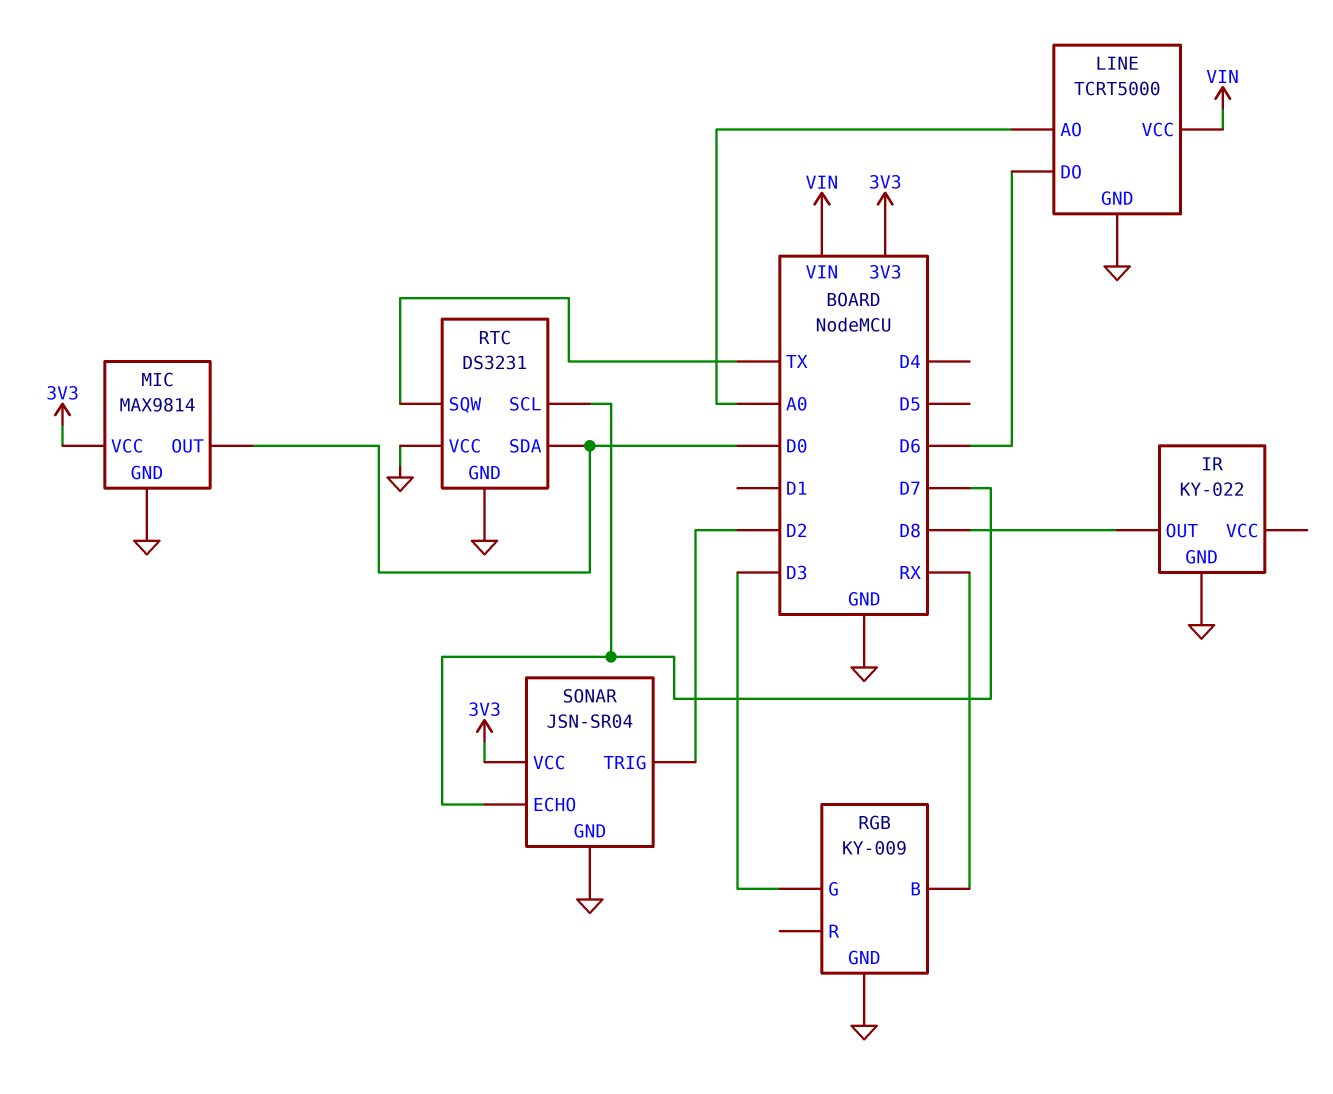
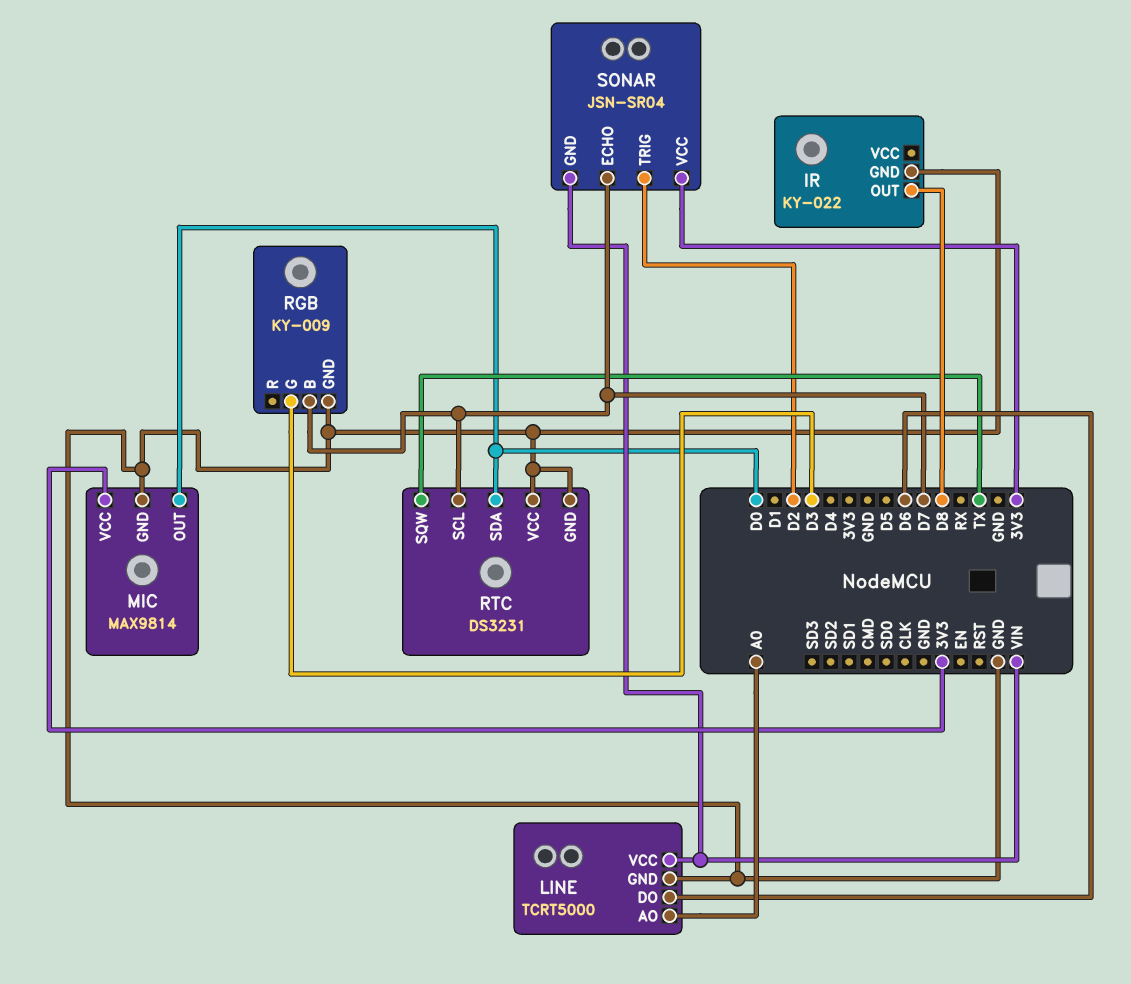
RGB pin B: RX -> D7
SONAR pin GND: GND -> VIN

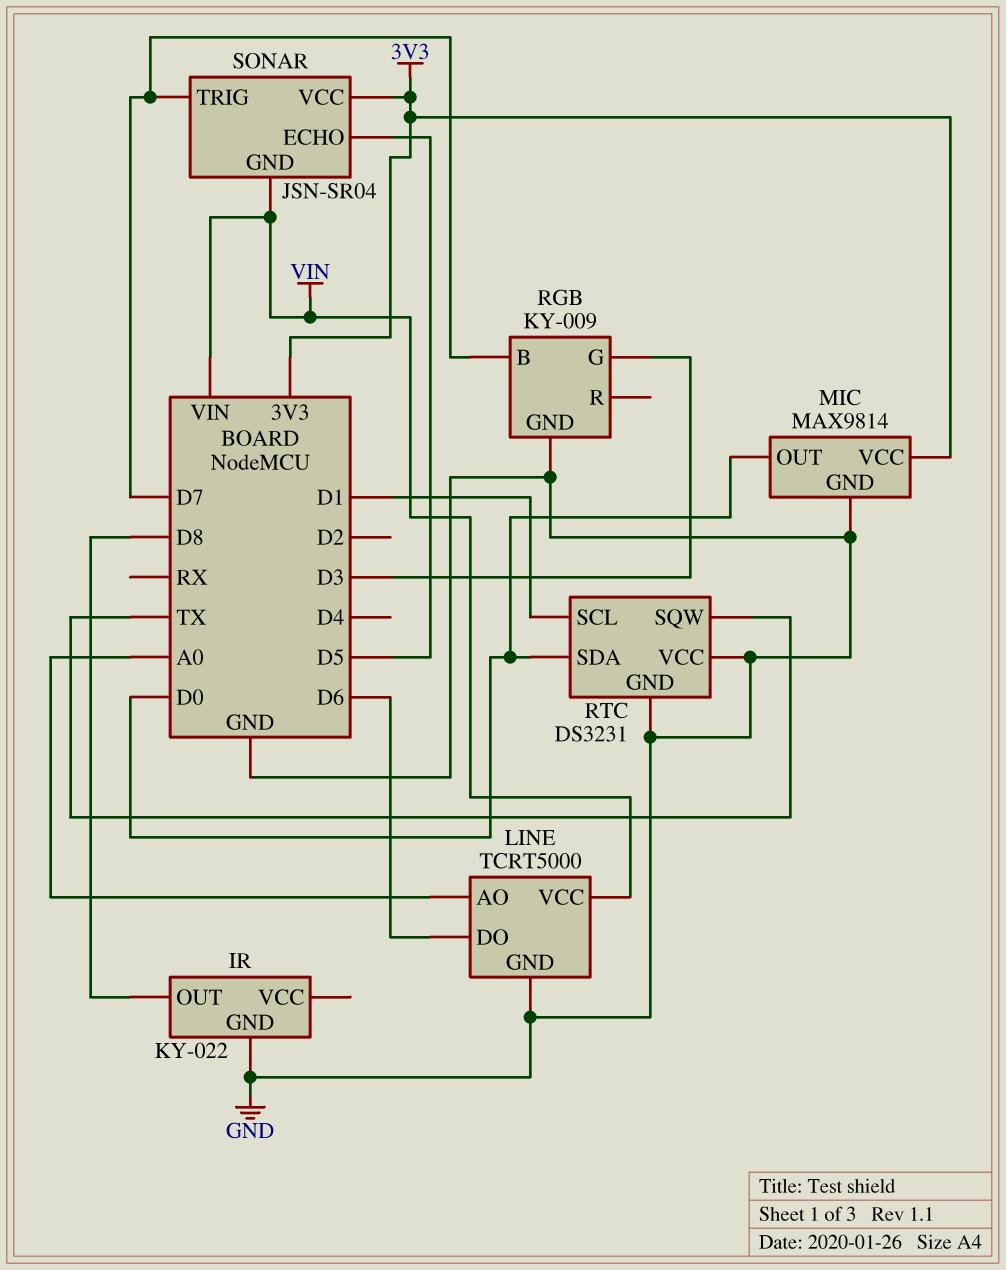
RTC pin SCL: D7 -> D1
SONAR pin ECHO: D7 -> D5
SONAR pin TRIG: D2 -> D7

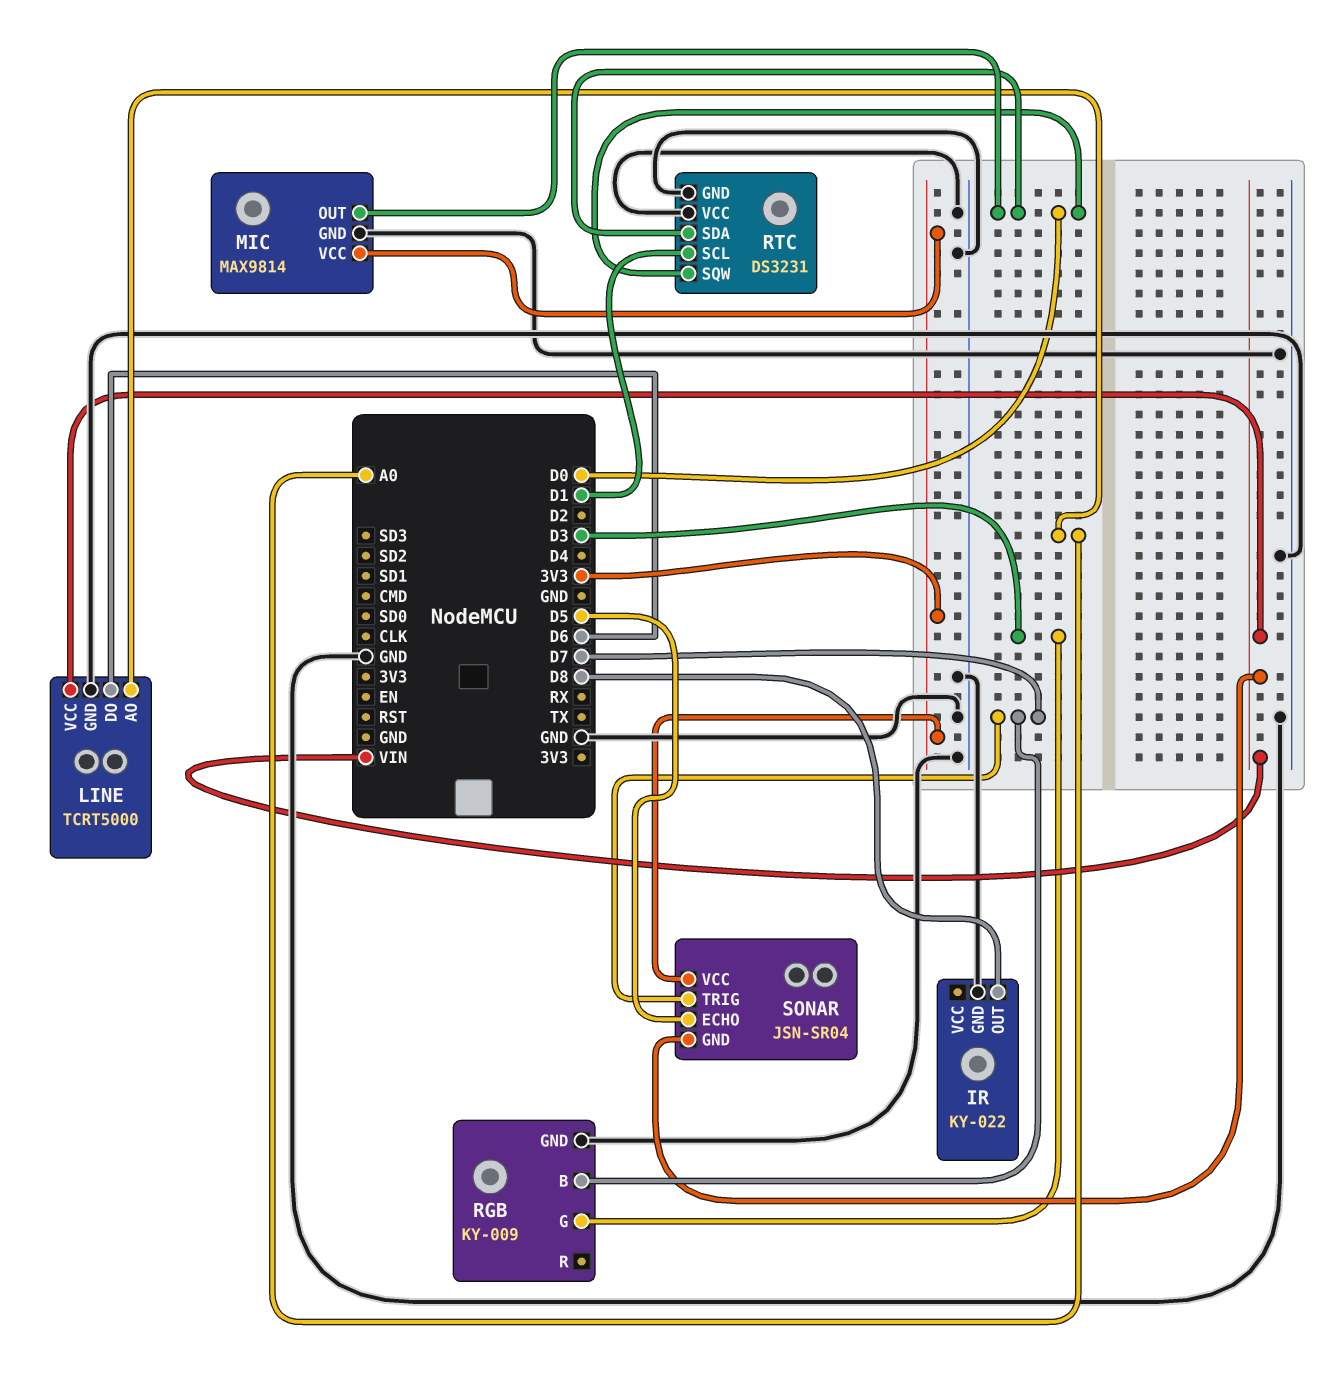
RTC pin SQW: TX -> D0

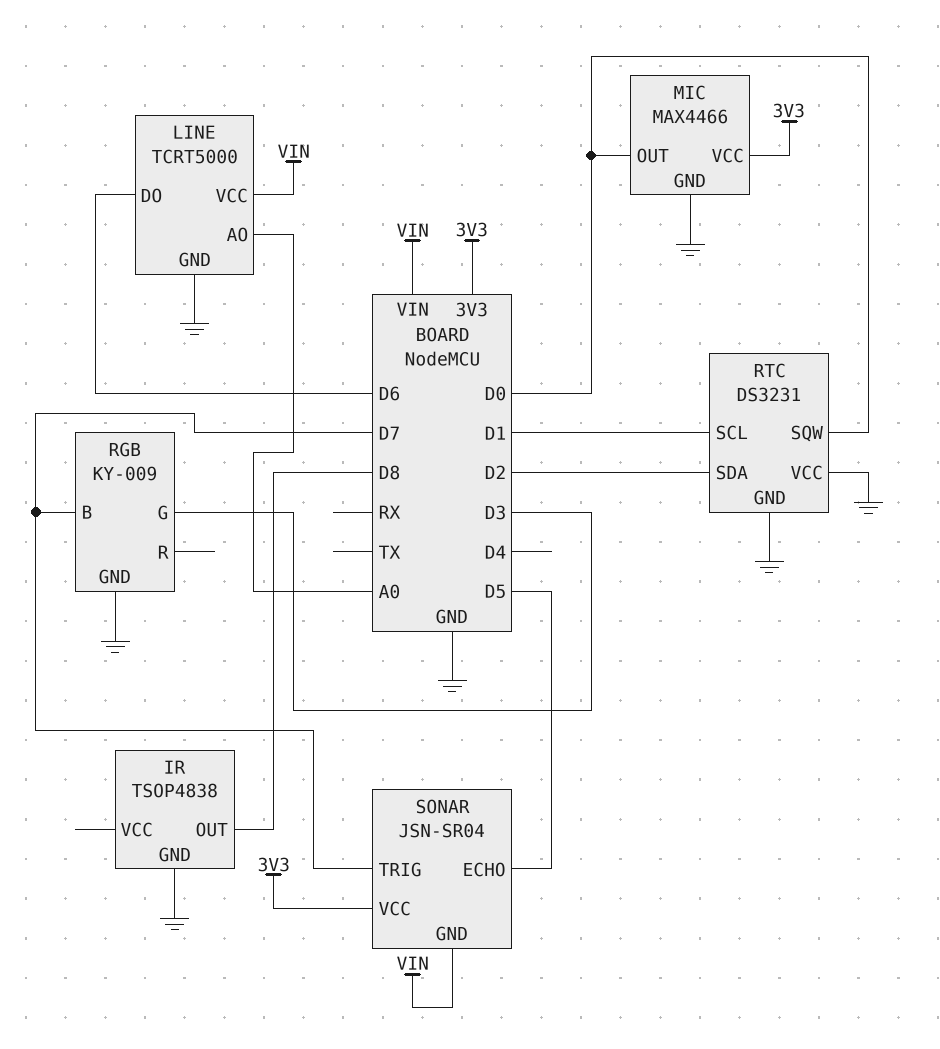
IR: KY-022 -> TSOP4838
MIC: MAX9814 -> MAX4466
RTC pin SDA: D0 -> D2

